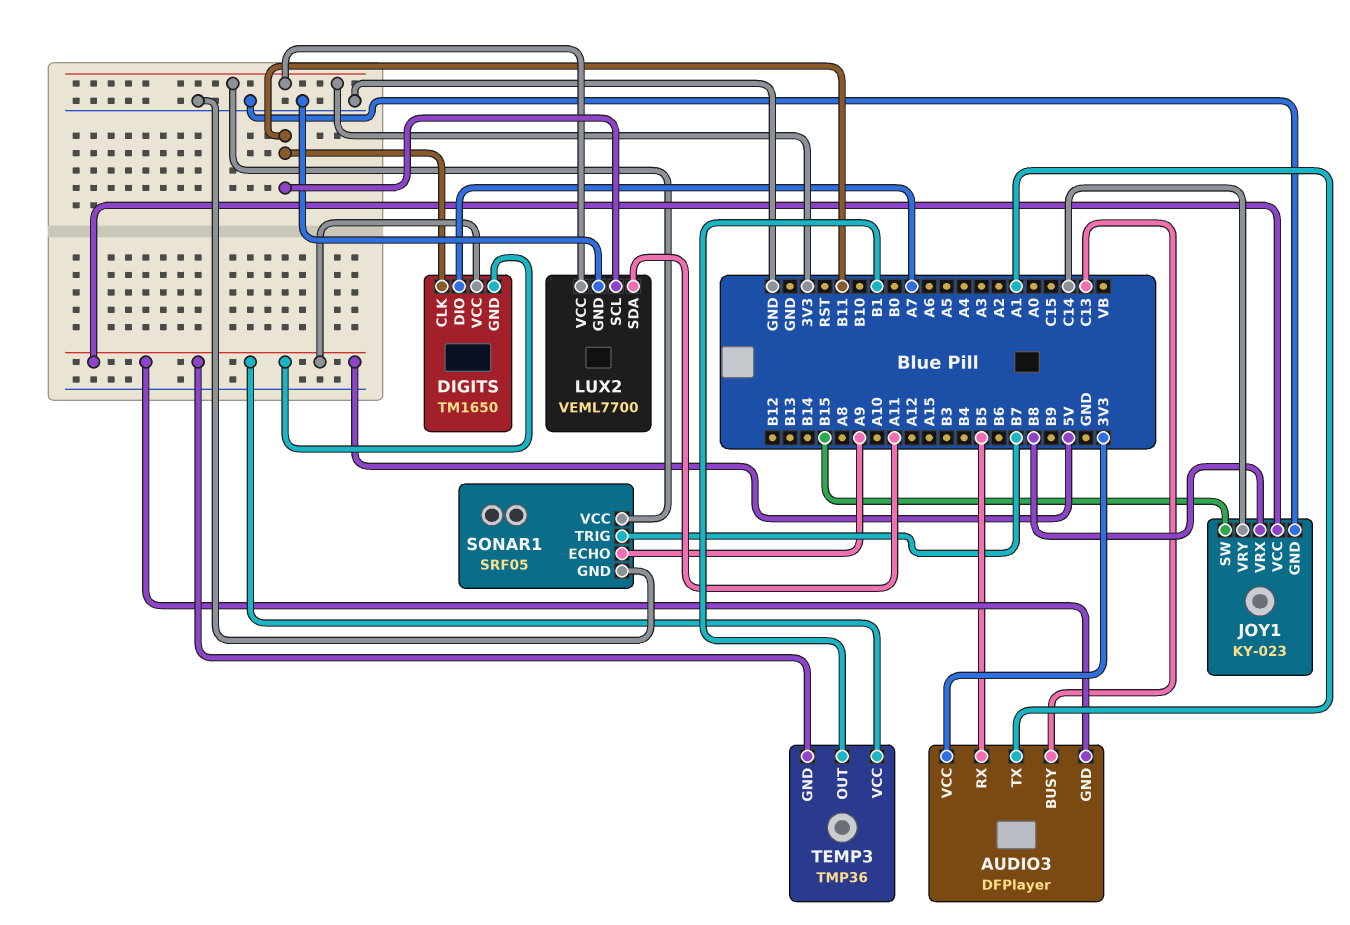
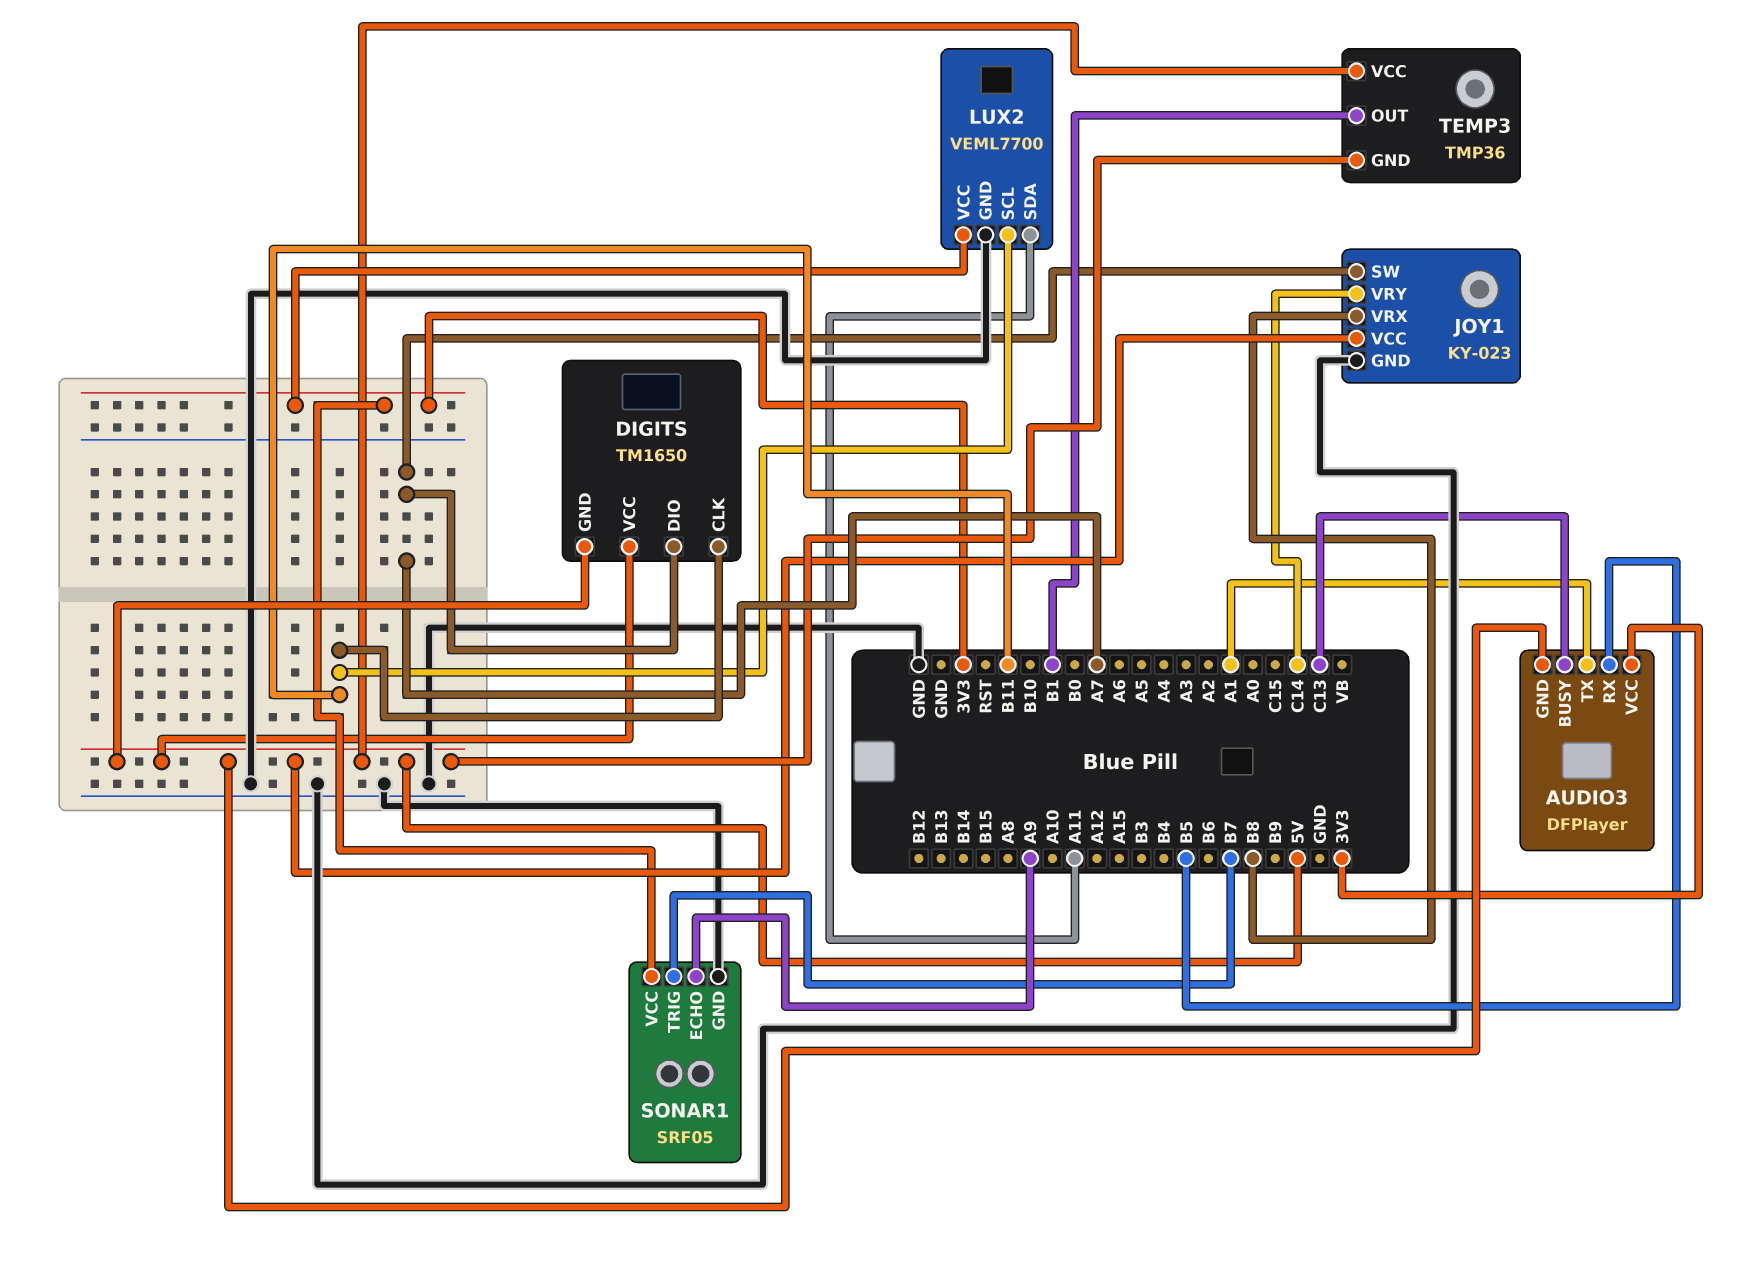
JOY1 pin SW: B15 -> A7

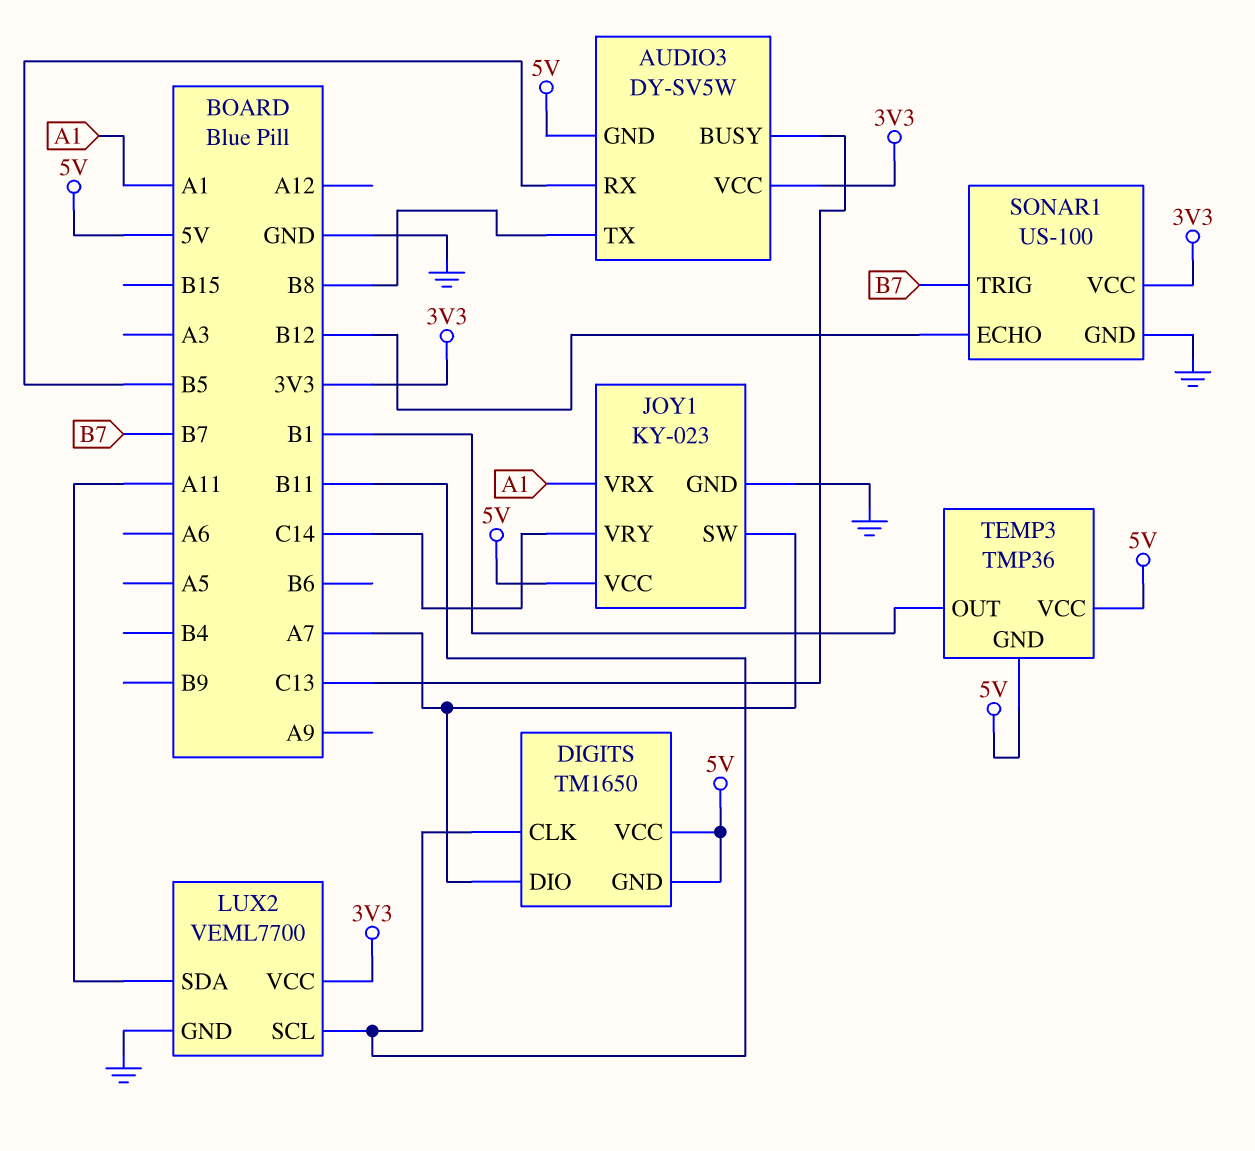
AUDIO3: DFPlayer -> DY-SV5W
AUDIO3 pin TX: A1 -> B8
JOY1 pin VRX: B8 -> A1
SONAR1: SRF05 -> US-100
SONAR1 pin ECHO: A9 -> B12

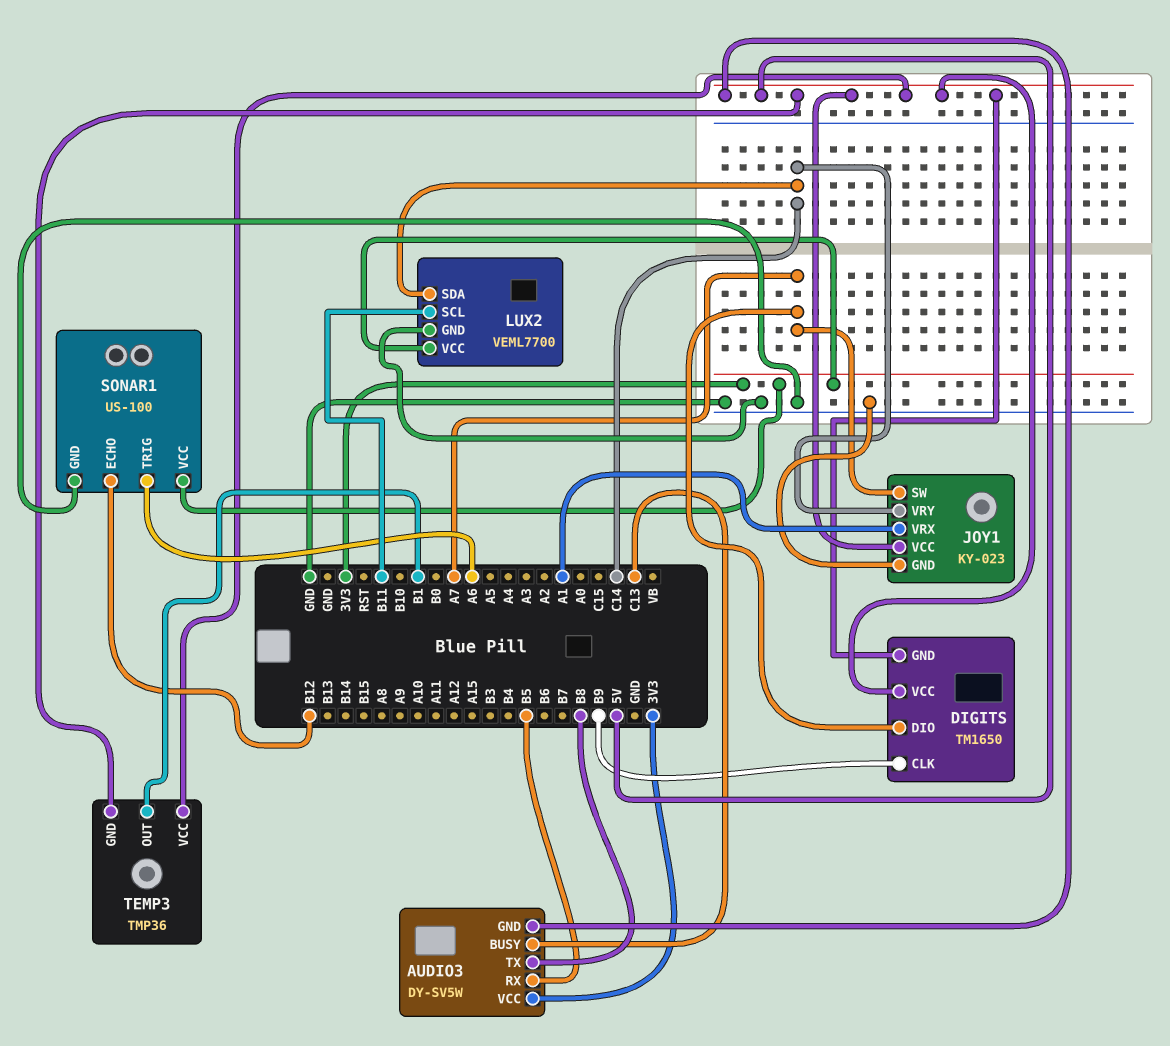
DIGITS pin CLK: B11 -> B9
LUX2 pin SDA: A11 -> C14
SONAR1 pin TRIG: B7 -> A6

